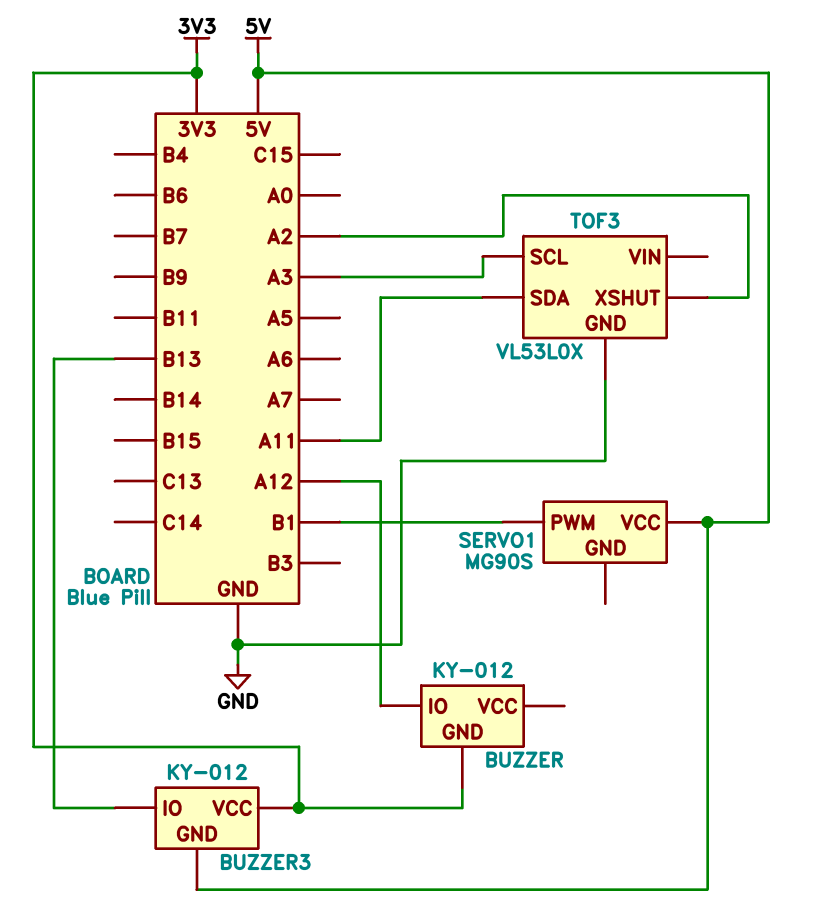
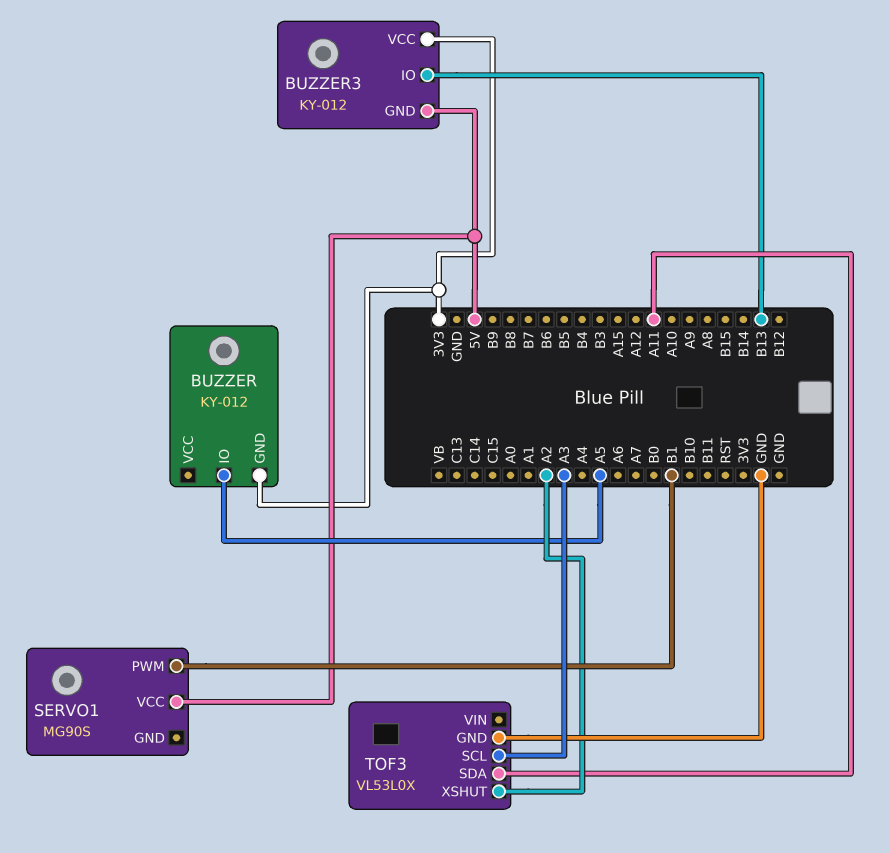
BUZZER pin IO: A12 -> A5

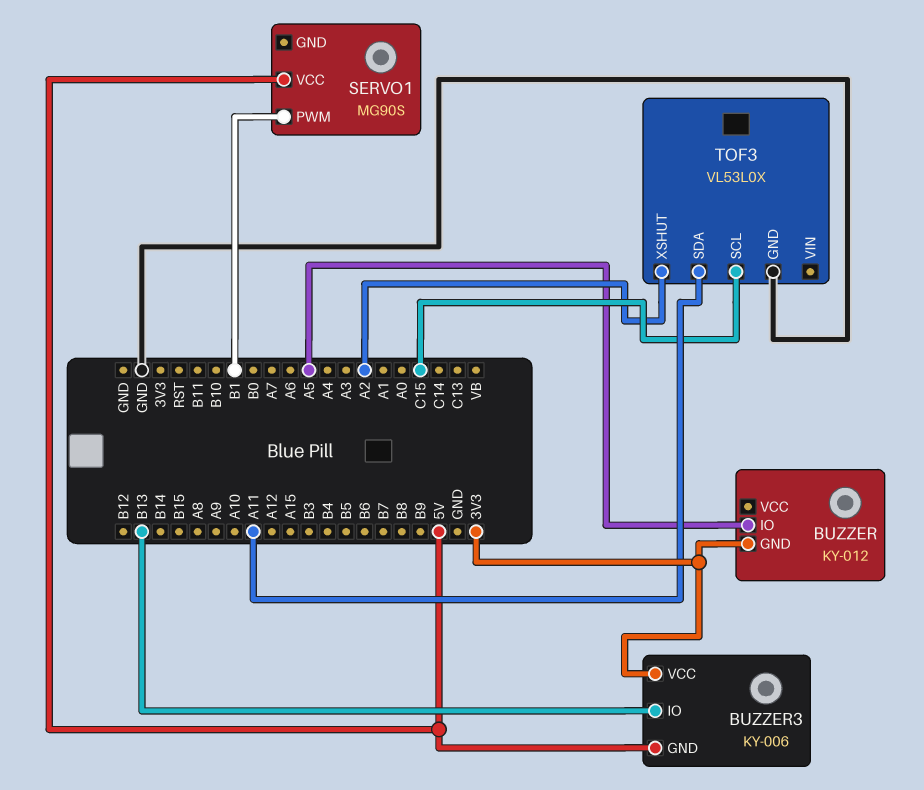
BUZZER3: KY-012 -> KY-006
TOF3 pin SCL: A3 -> C15

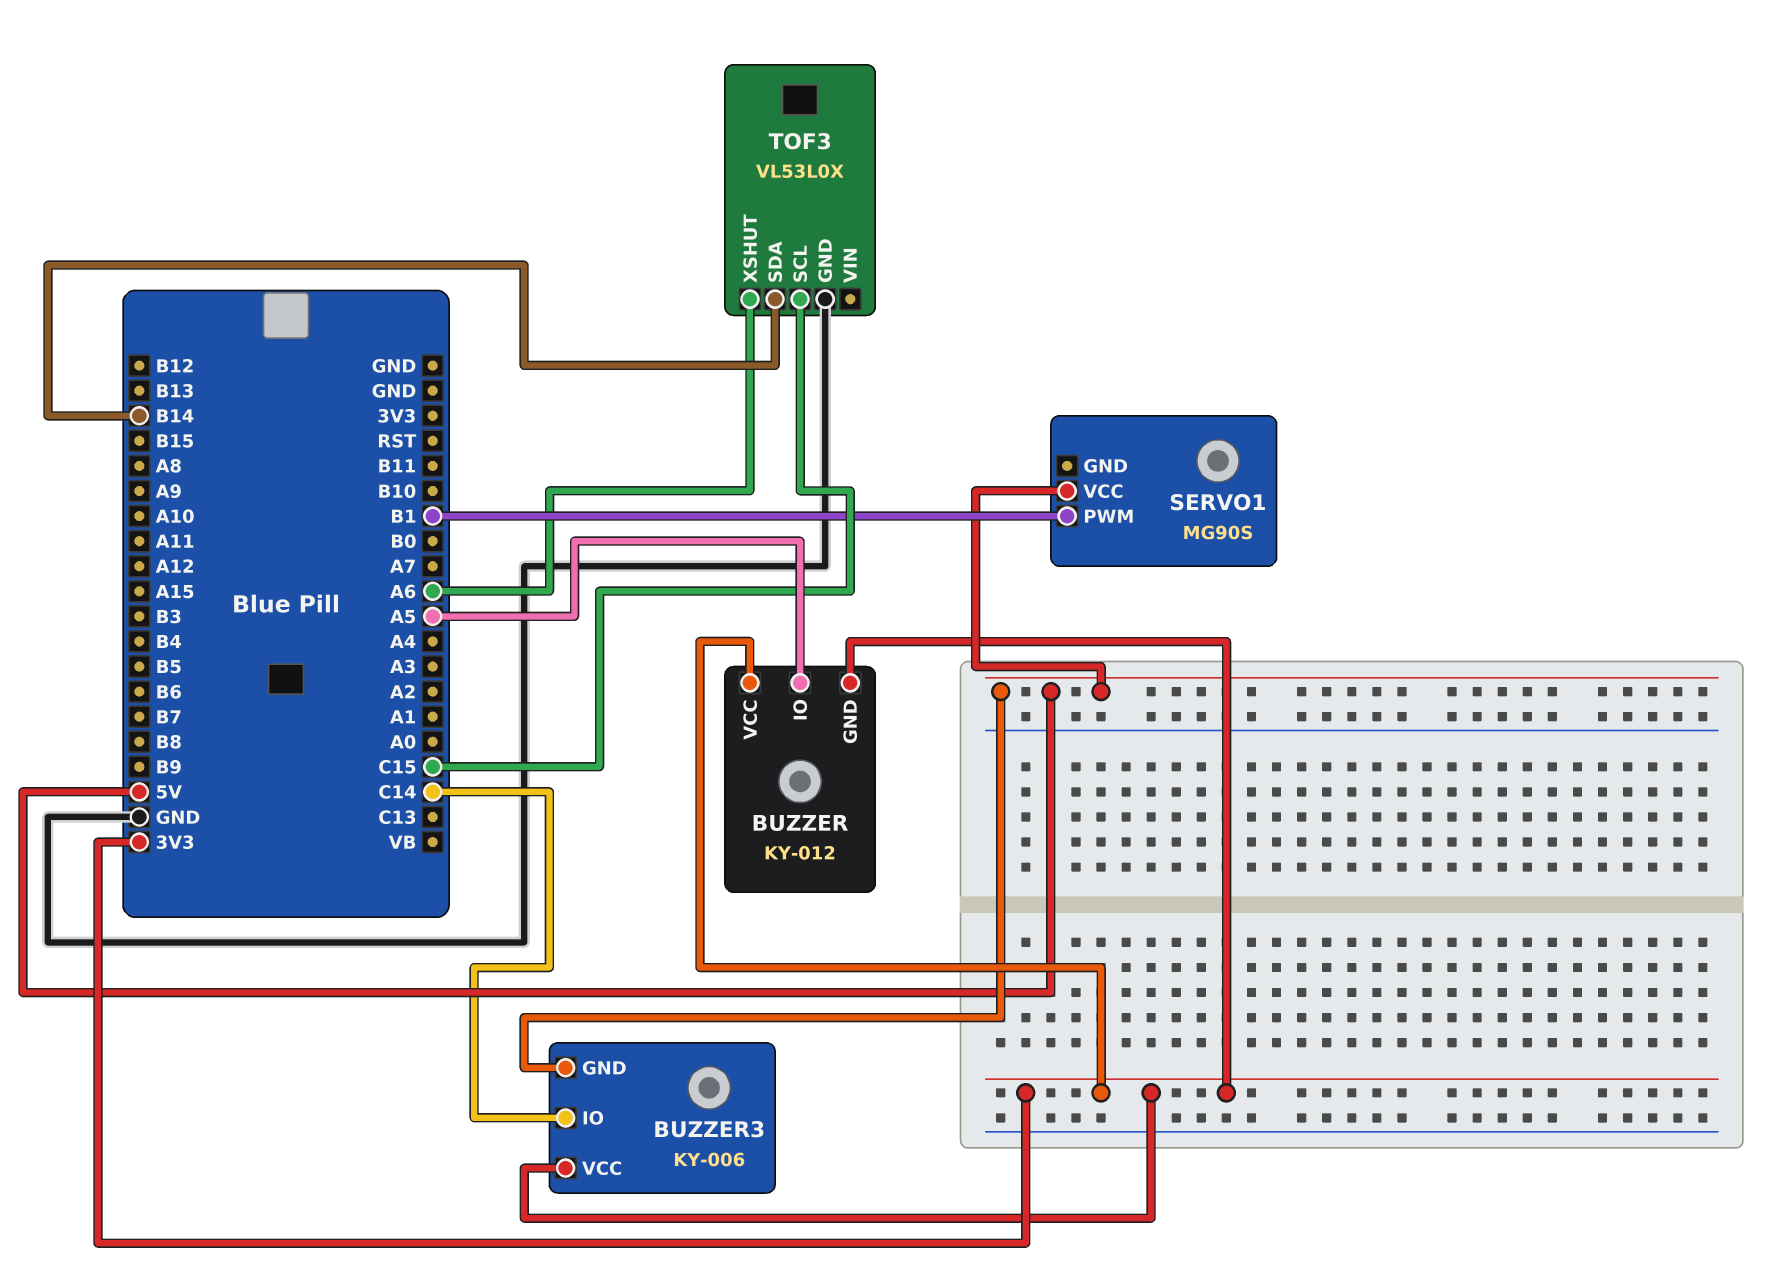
BUZZER pin VCC: none -> 3V3
BUZZER3 pin IO: B13 -> C14
TOF3 pin SDA: A11 -> B14
TOF3 pin XSHUT: A2 -> A6

